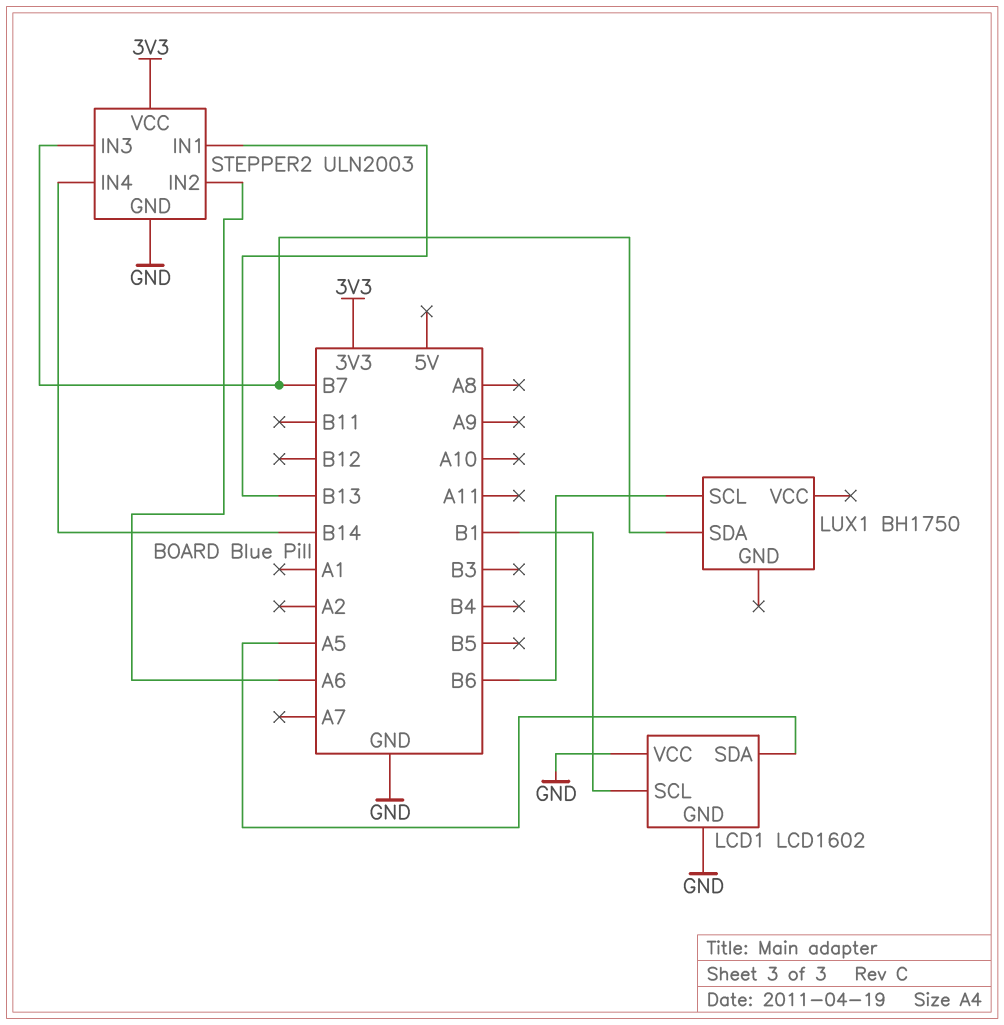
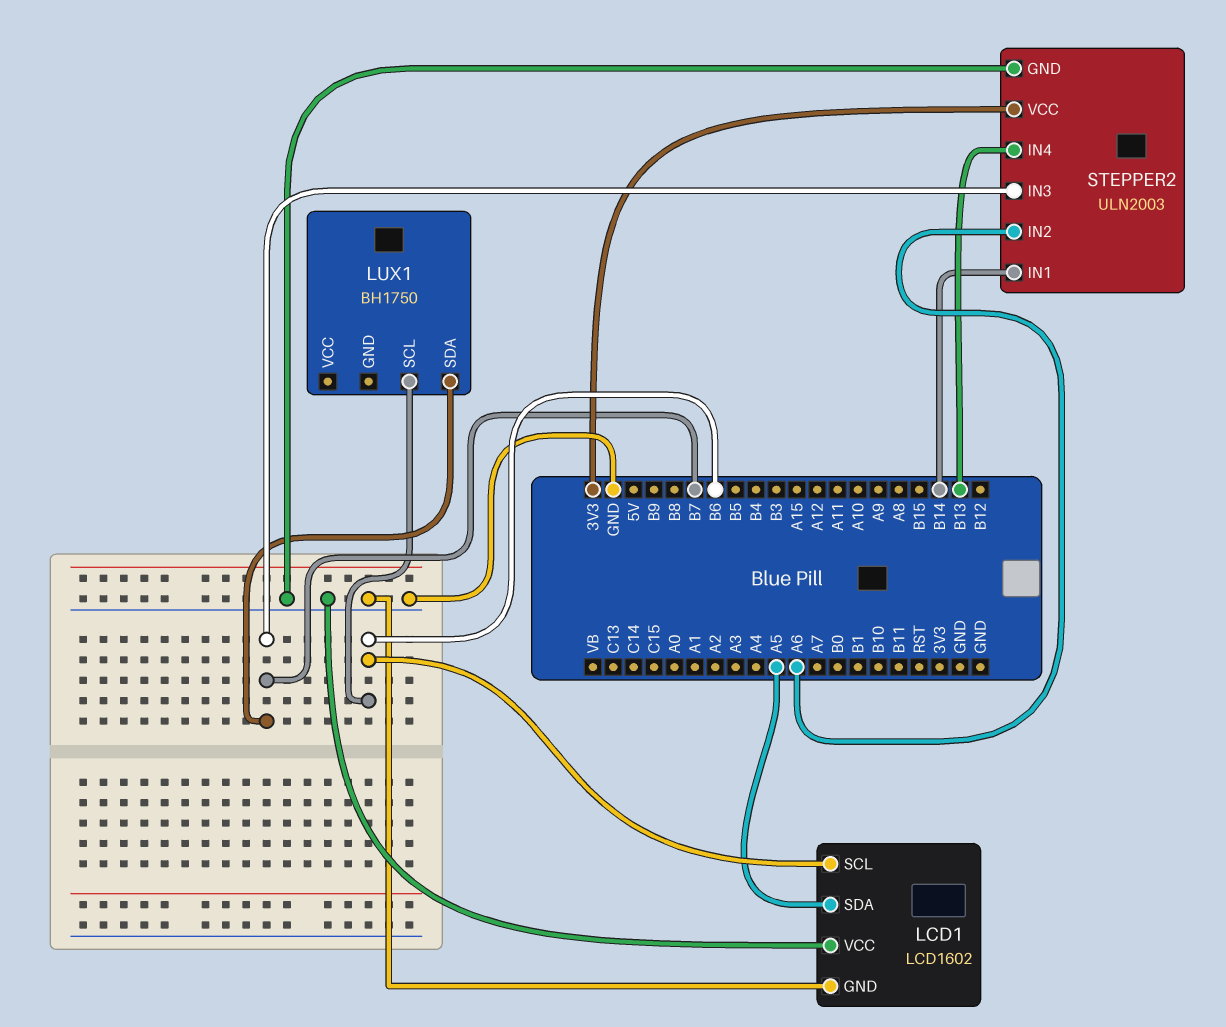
LCD1 pin SCL: B1 -> B6
STEPPER2 pin IN1: B13 -> B14
STEPPER2 pin IN4: B14 -> B13

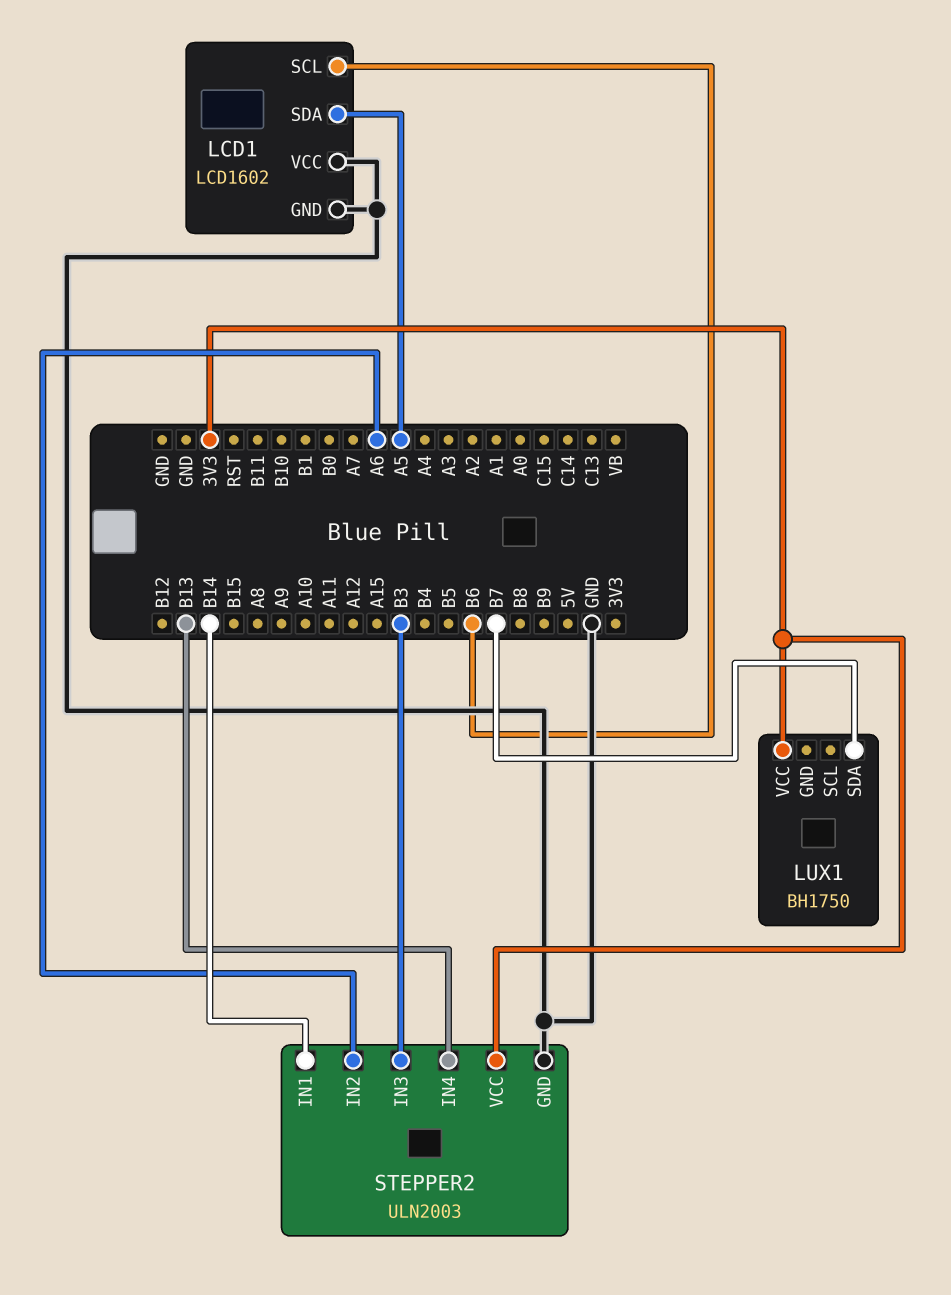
LUX1 pin SCL: B6 -> none
LUX1 pin VCC: none -> 3V3
STEPPER2 pin IN3: B7 -> B3

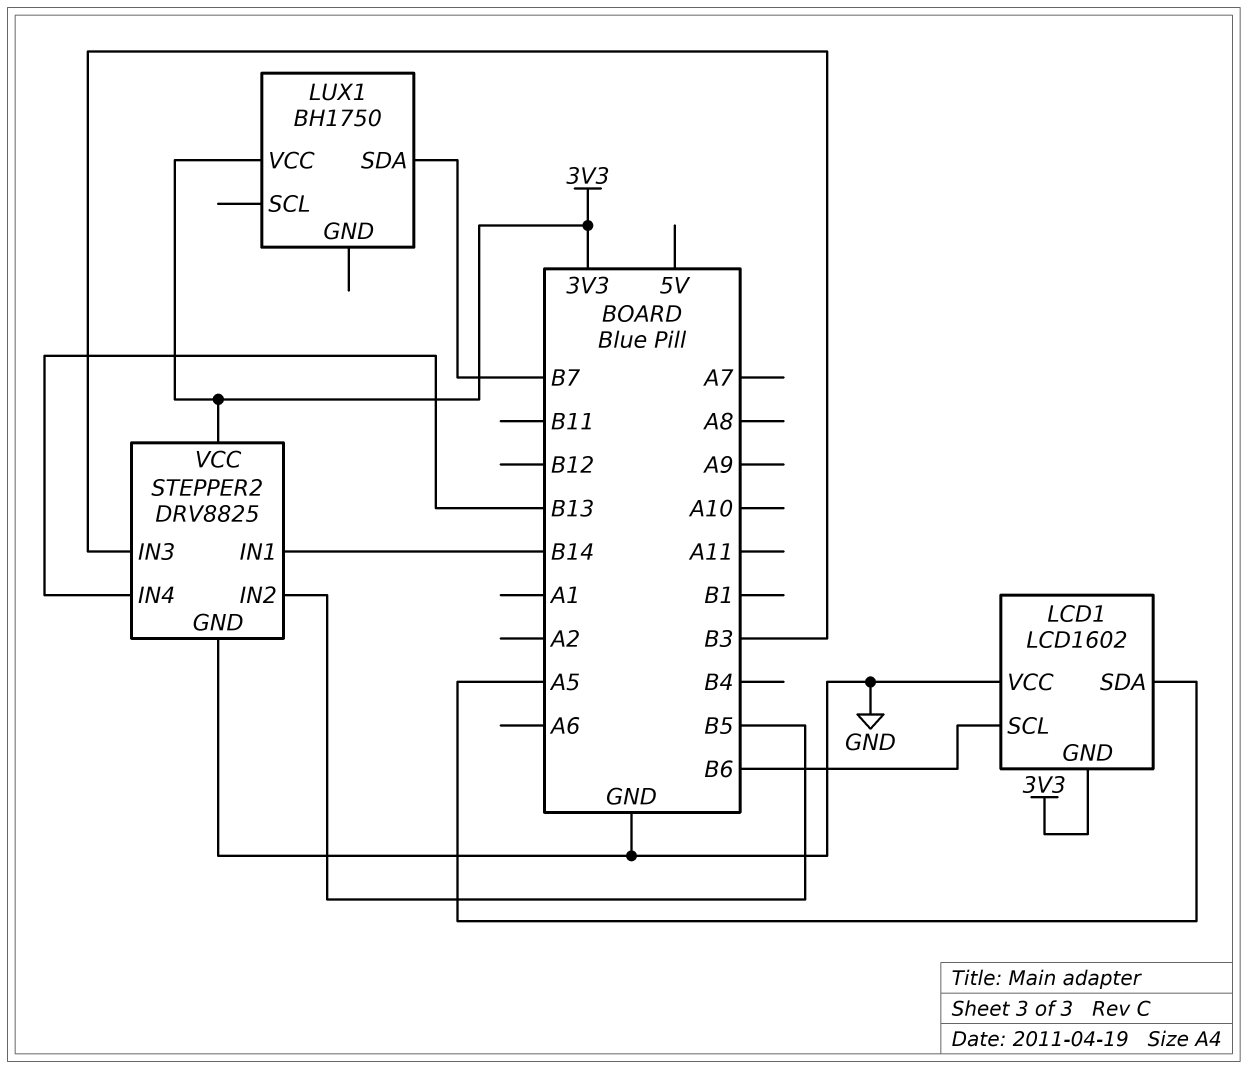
LCD1 pin GND: GND -> 3V3
STEPPER2: ULN2003 -> DRV8825
STEPPER2 pin IN2: A6 -> B5

